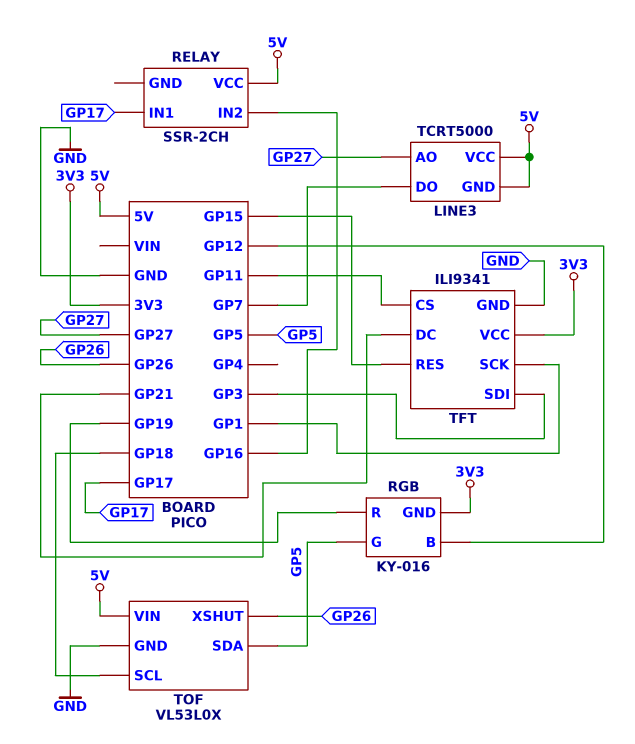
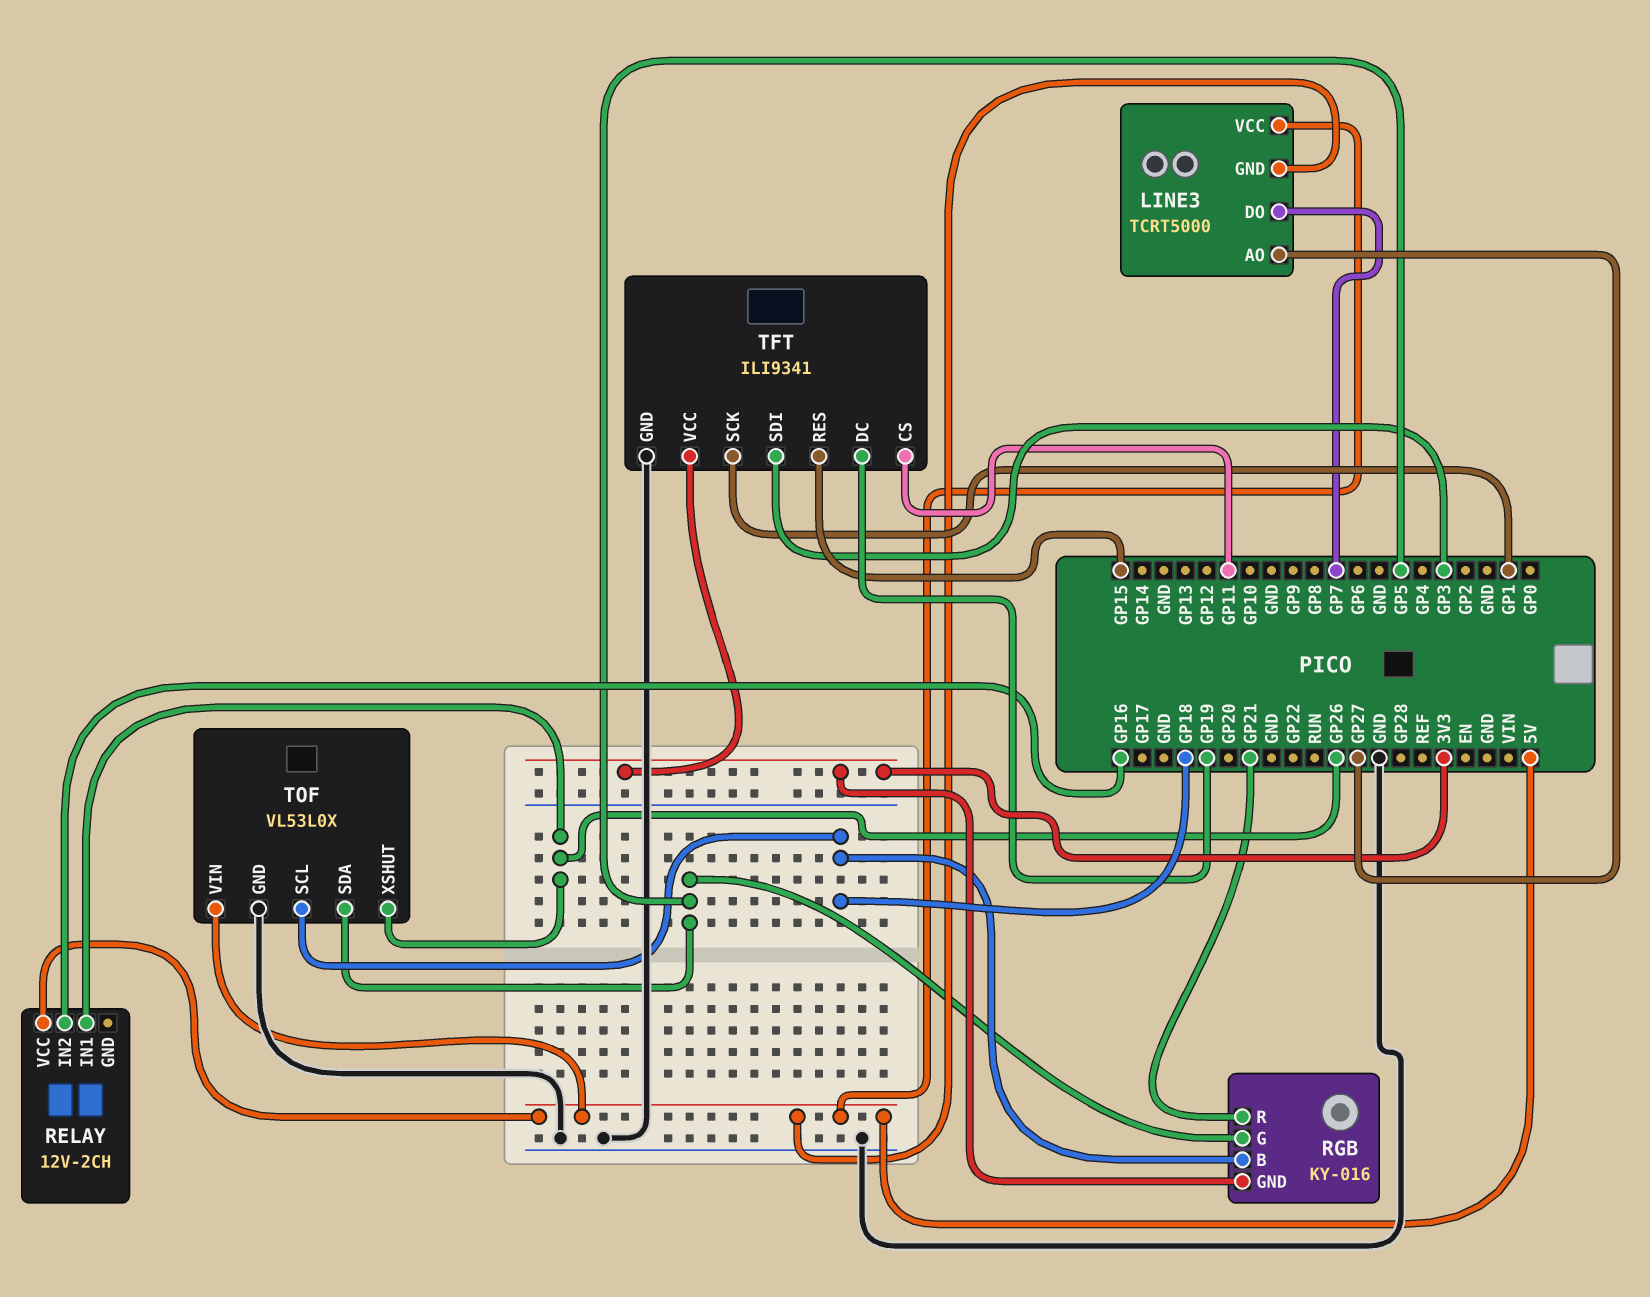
RELAY: SSR-2CH -> 12V-2CH
RELAY pin IN1: GP17 -> GP26
RGB pin B: GP12 -> GP18
RGB pin R: GP19 -> GP21
TFT pin DC: GP21 -> GP19

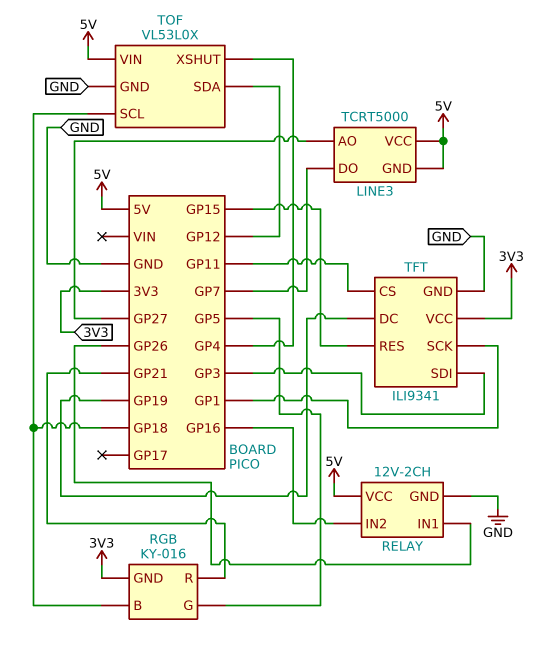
RELAY pin GND: none -> GND
TOF pin SDA: GP5 -> GP12
TOF pin XSHUT: GP26 -> GP4

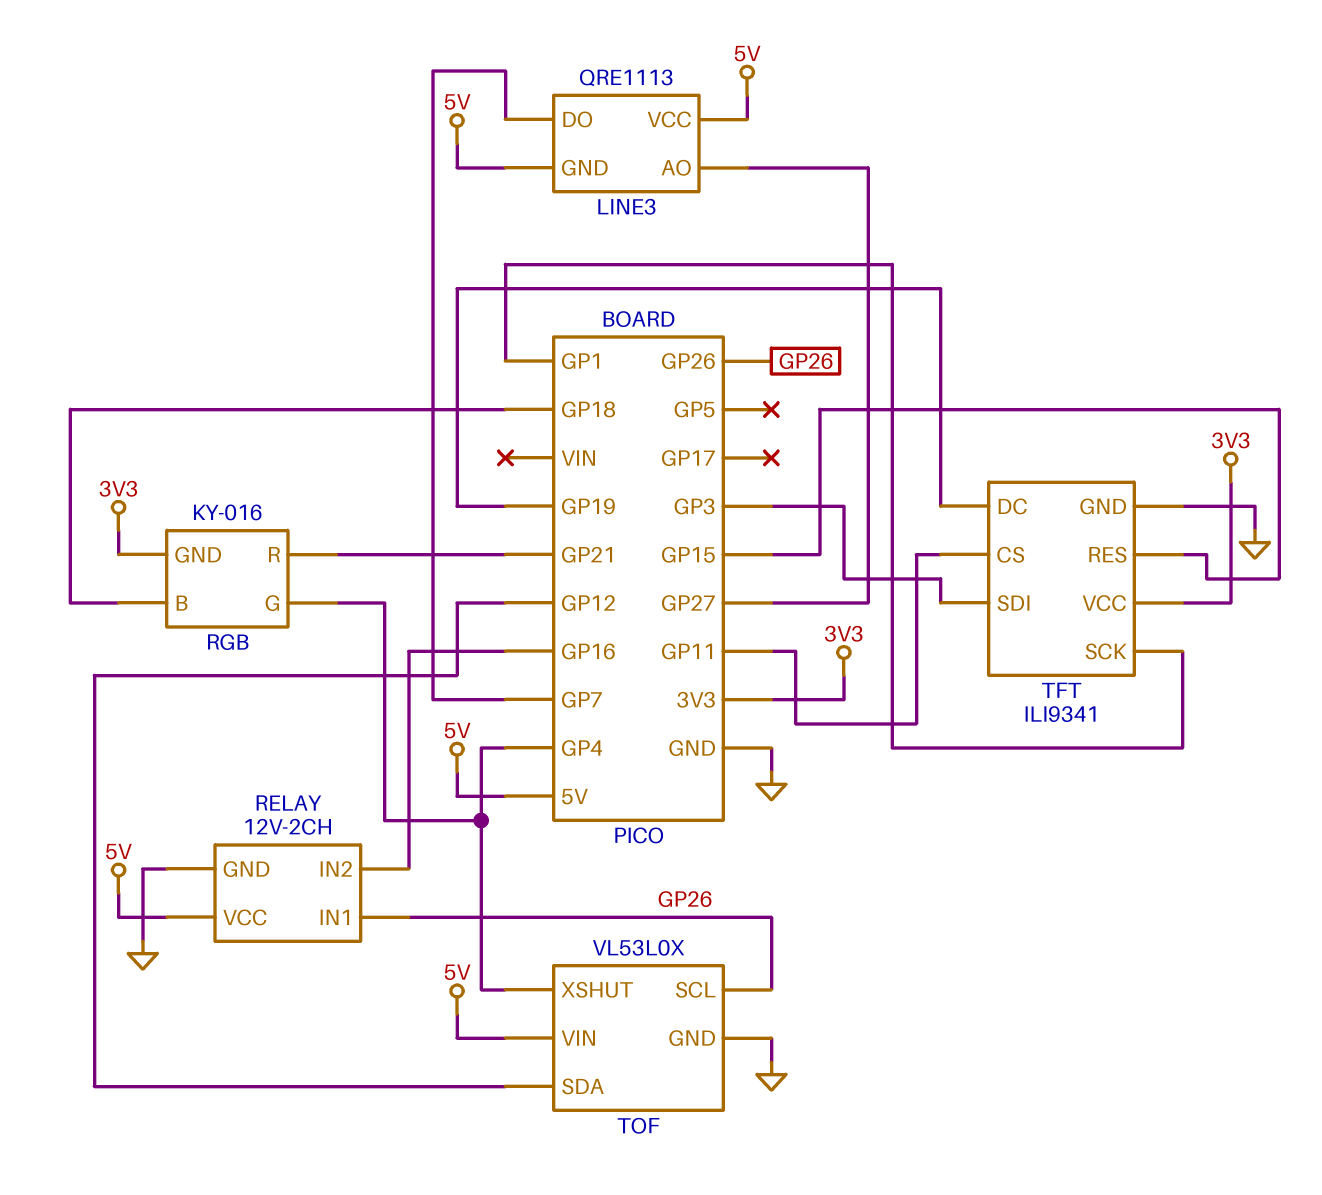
LINE3: TCRT5000 -> QRE1113
RGB pin G: GP5 -> GP4
TOF pin SCL: GP18 -> GP26

